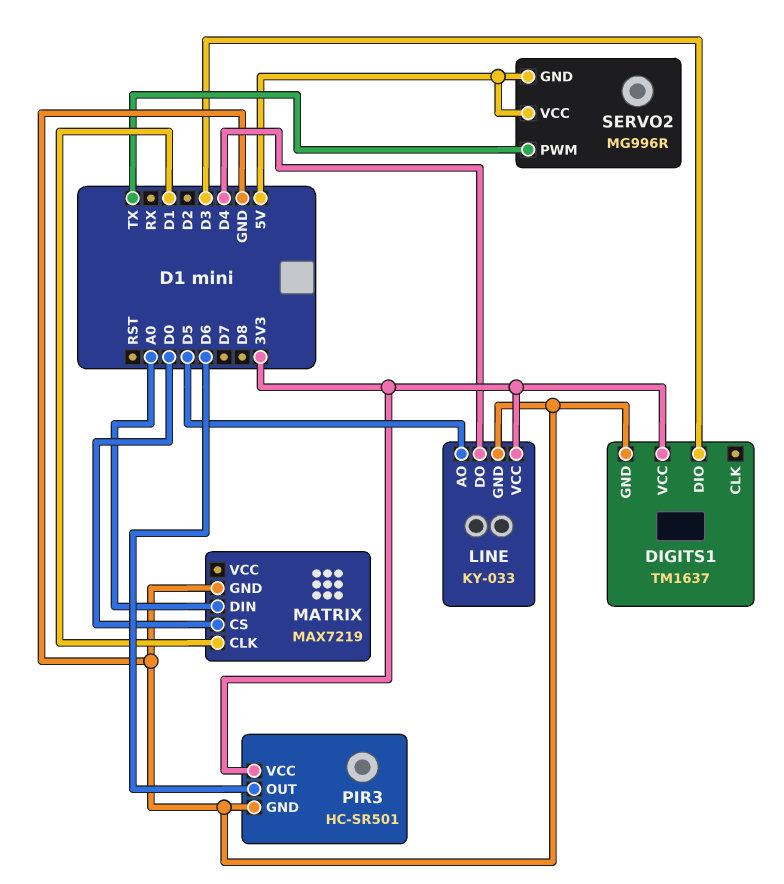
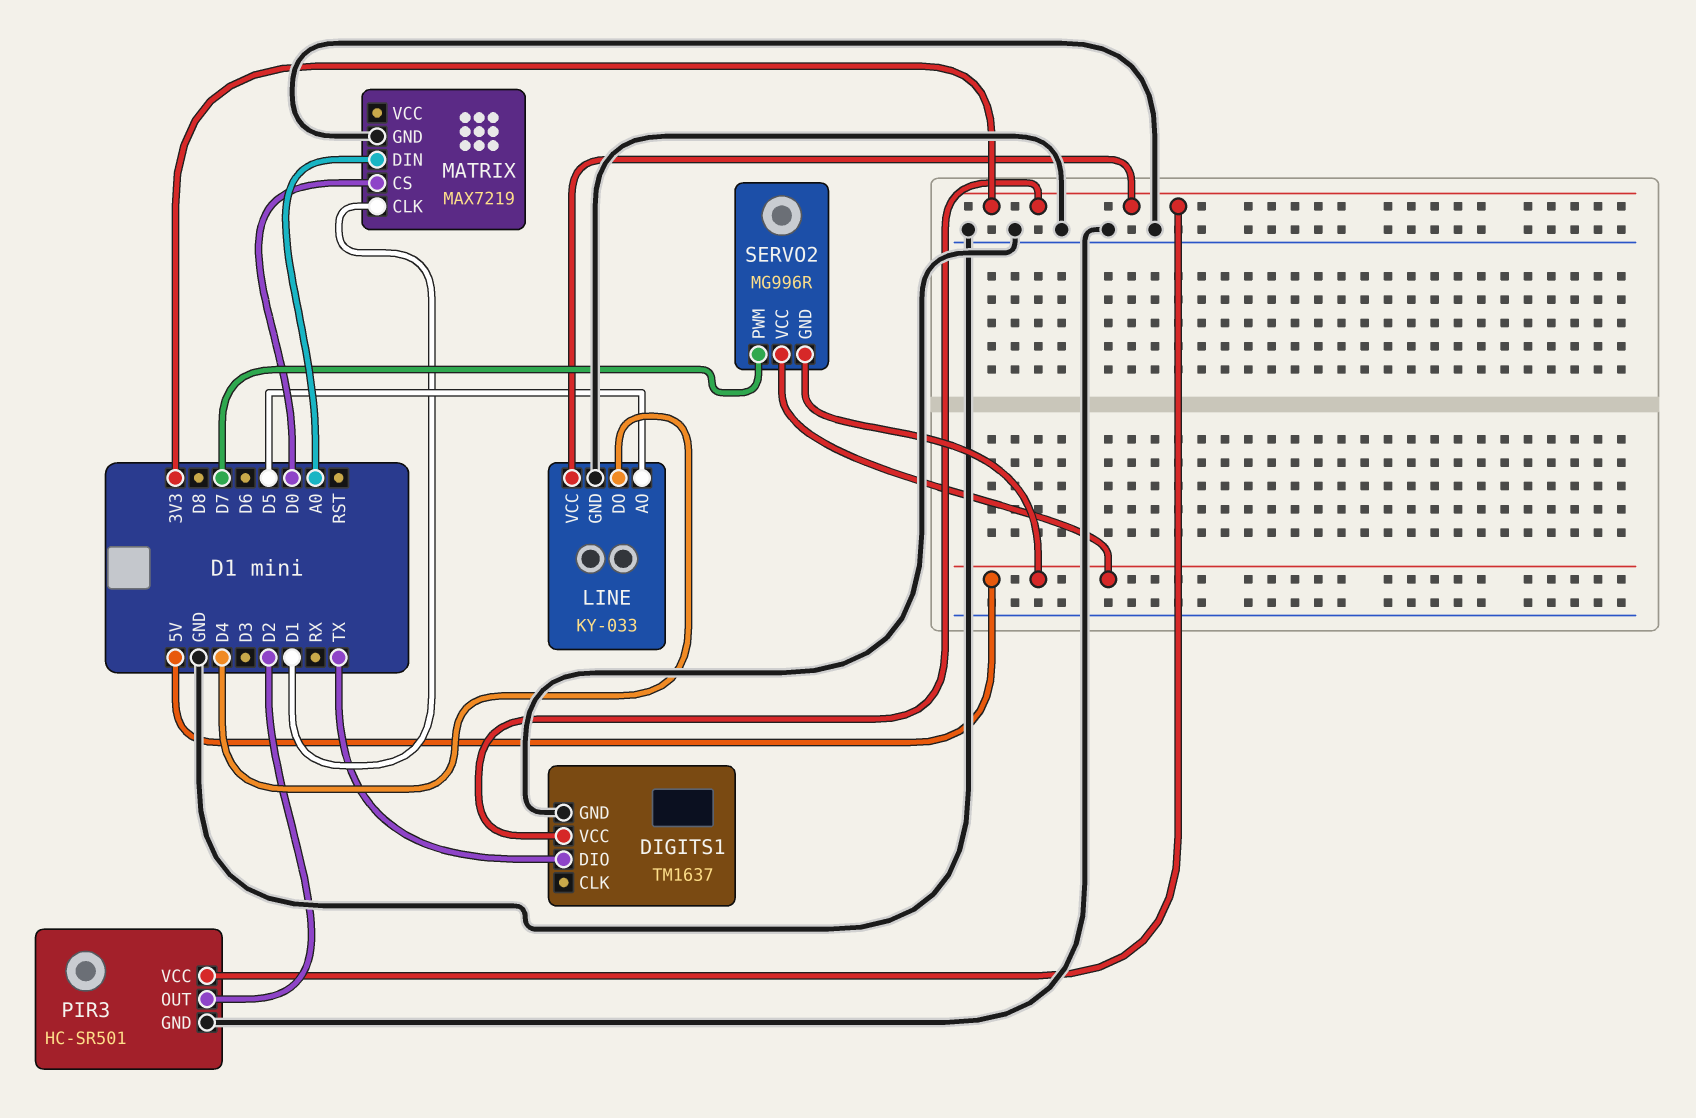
DIGITS1 pin DIO: D3 -> TX
PIR3 pin OUT: D6 -> D2
SERVO2 pin PWM: TX -> D7

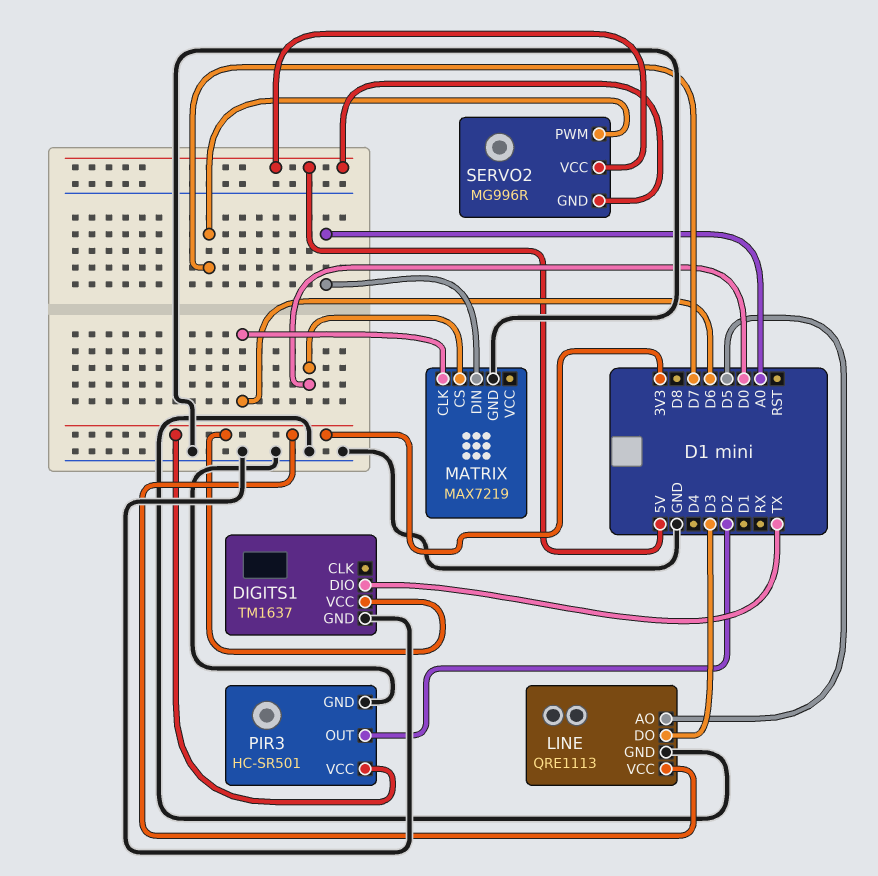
LINE: KY-033 -> QRE1113
LINE pin DO: D4 -> D3
MATRIX pin CLK: D1 -> D6

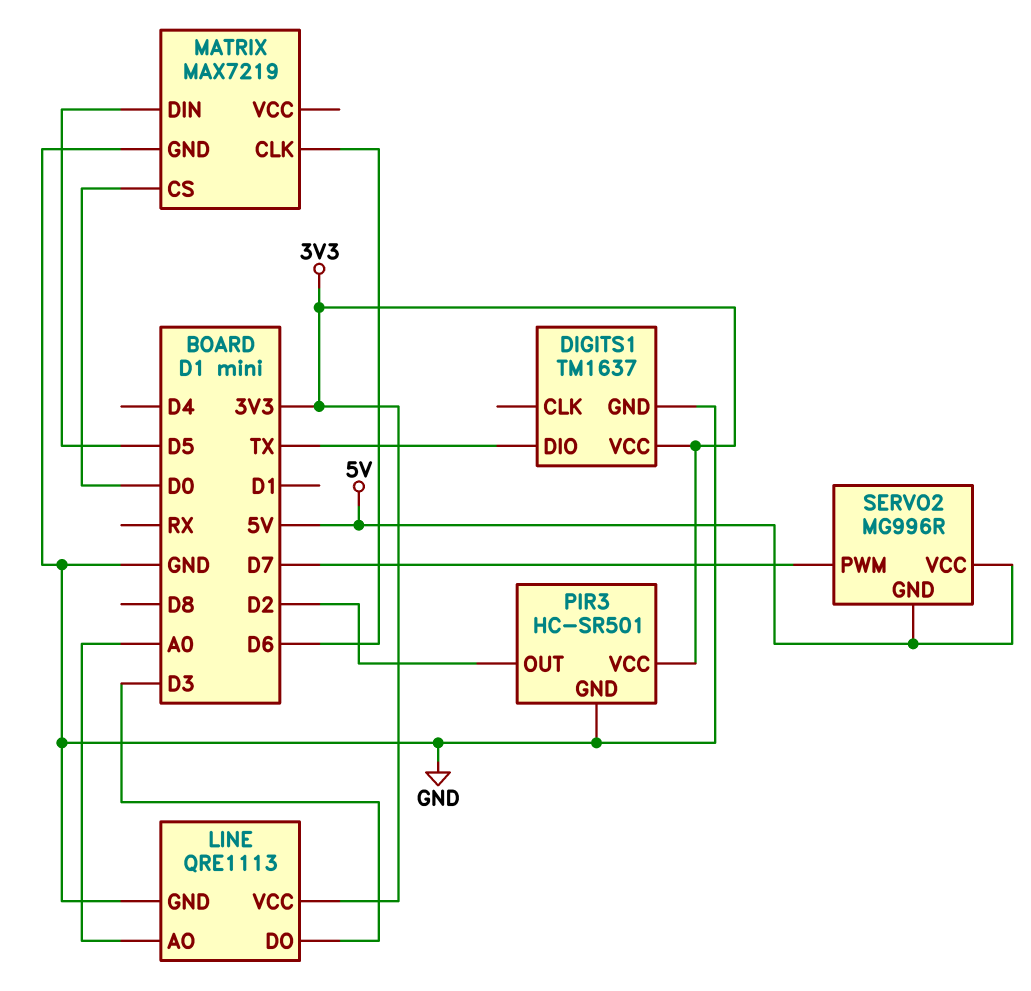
LINE pin AO: D5 -> A0
MATRIX pin DIN: A0 -> D5

